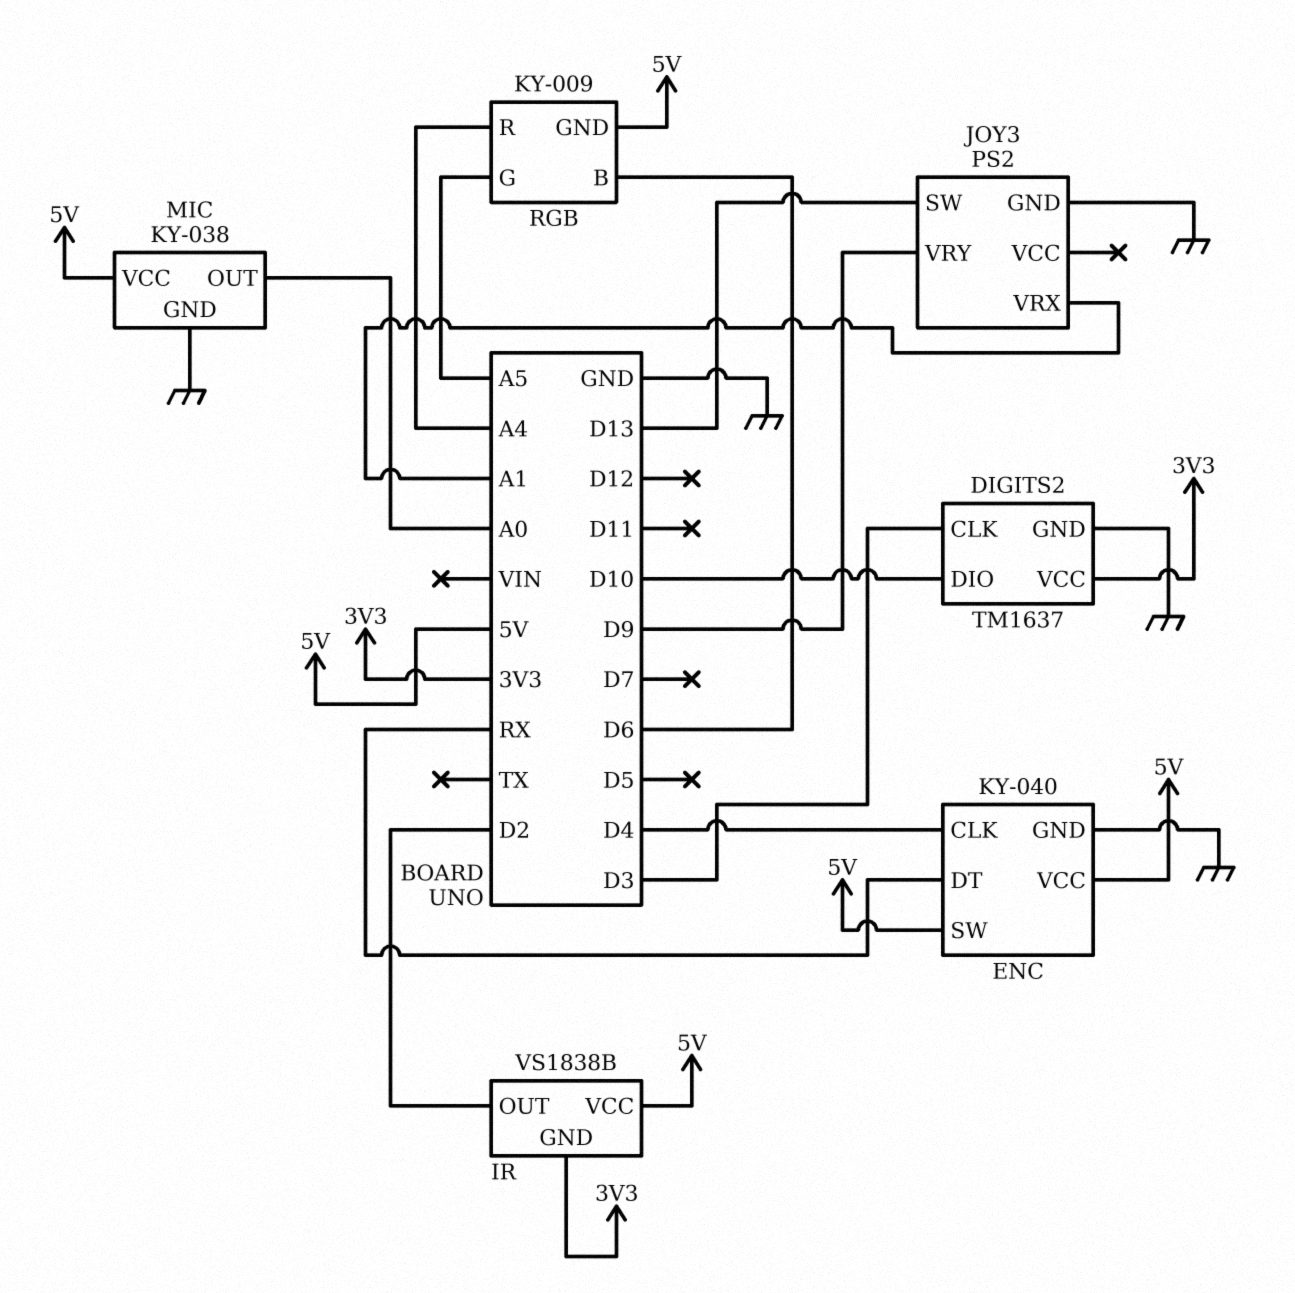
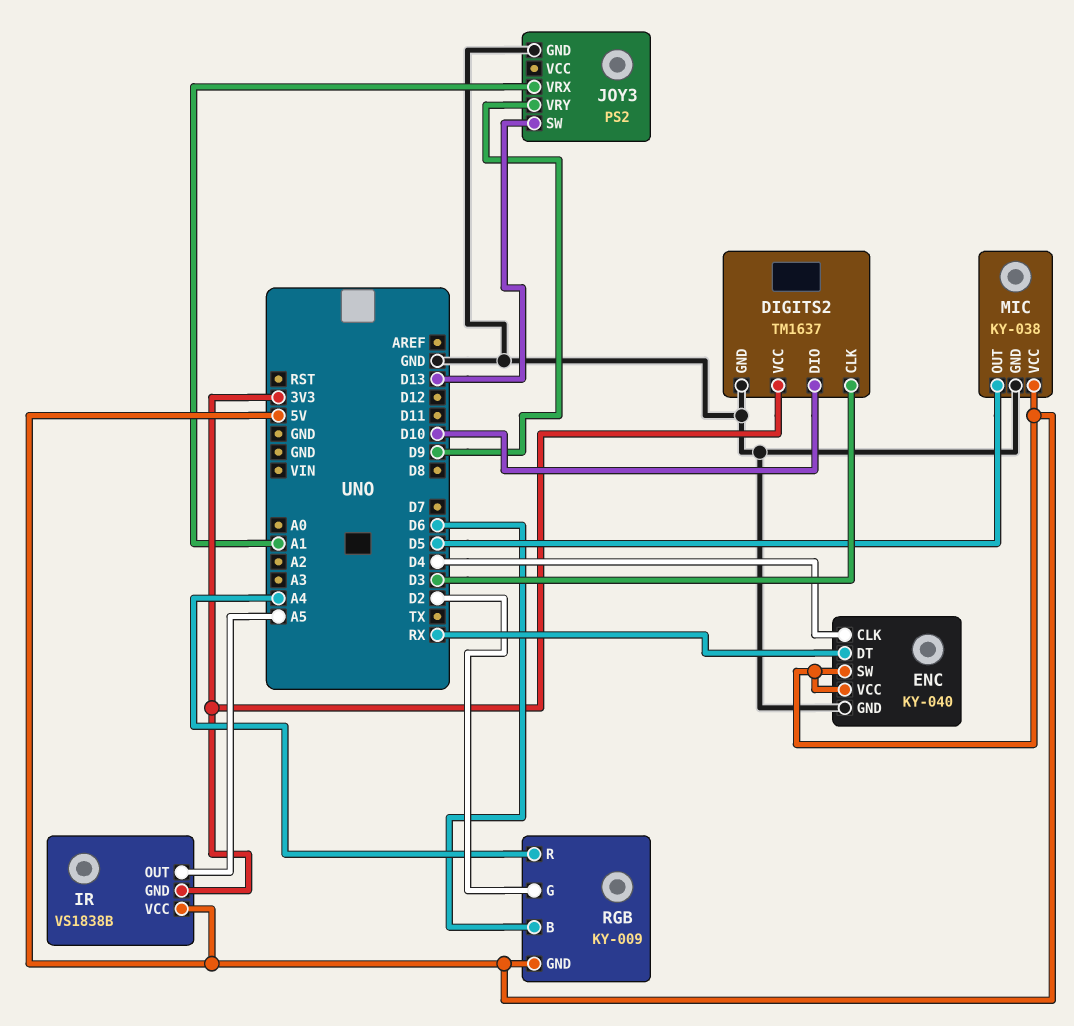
IR pin OUT: D2 -> A5
MIC pin OUT: A0 -> D5
RGB pin G: A5 -> D2

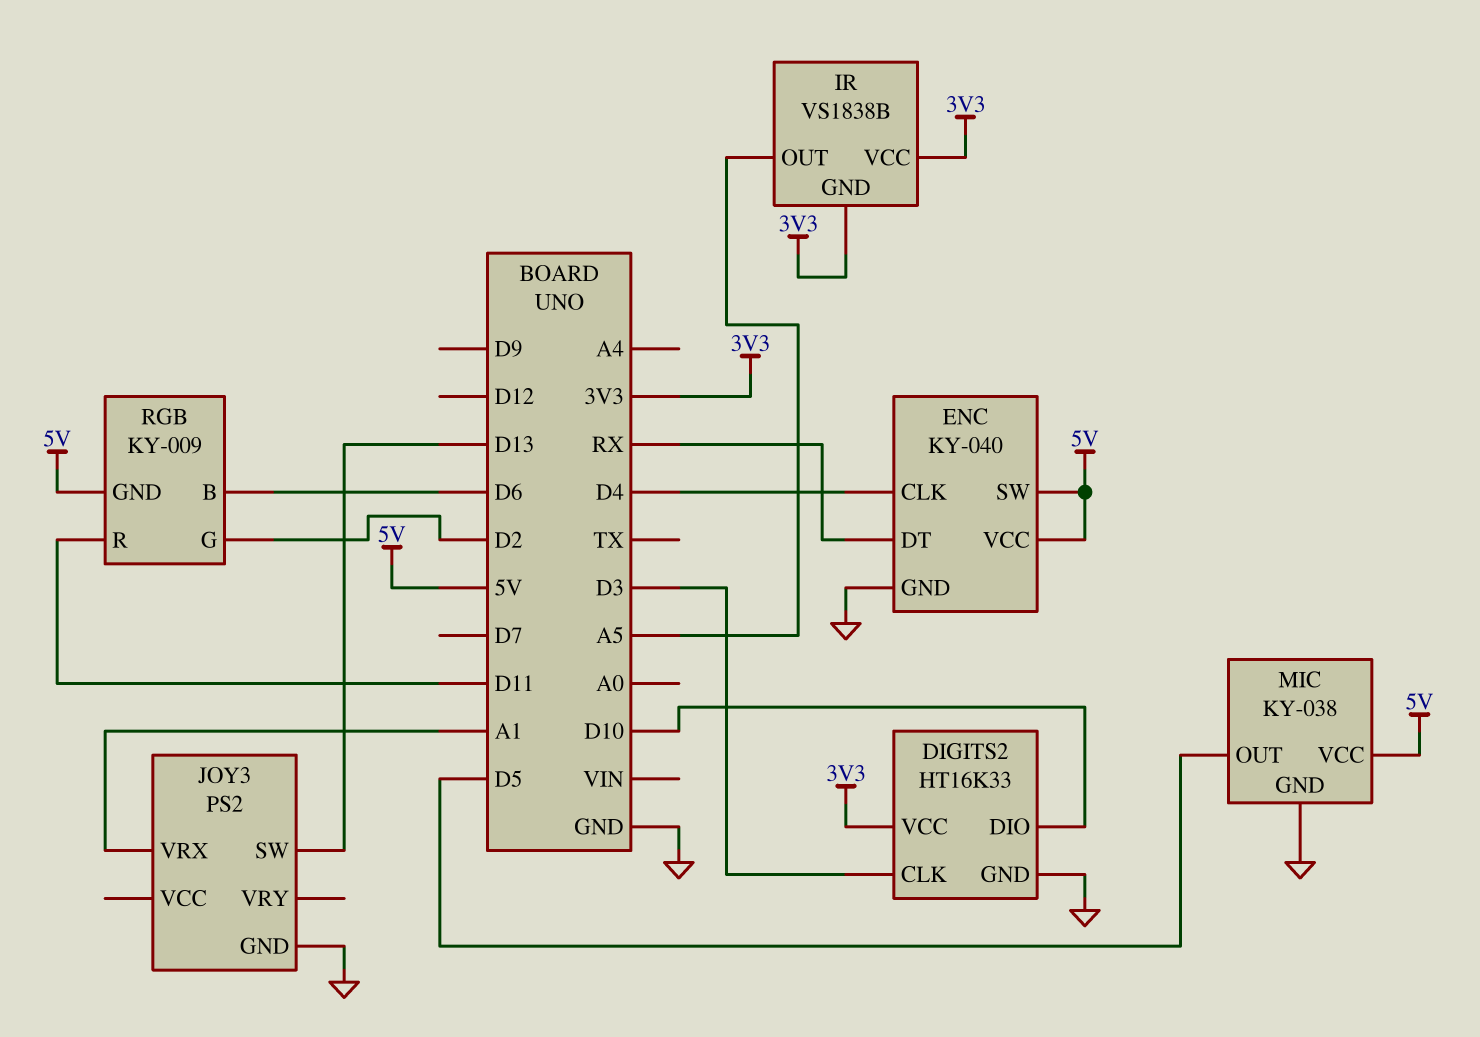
DIGITS2: TM1637 -> HT16K33
IR pin VCC: 5V -> 3V3
JOY3 pin VRY: D9 -> none
RGB pin R: A4 -> D11

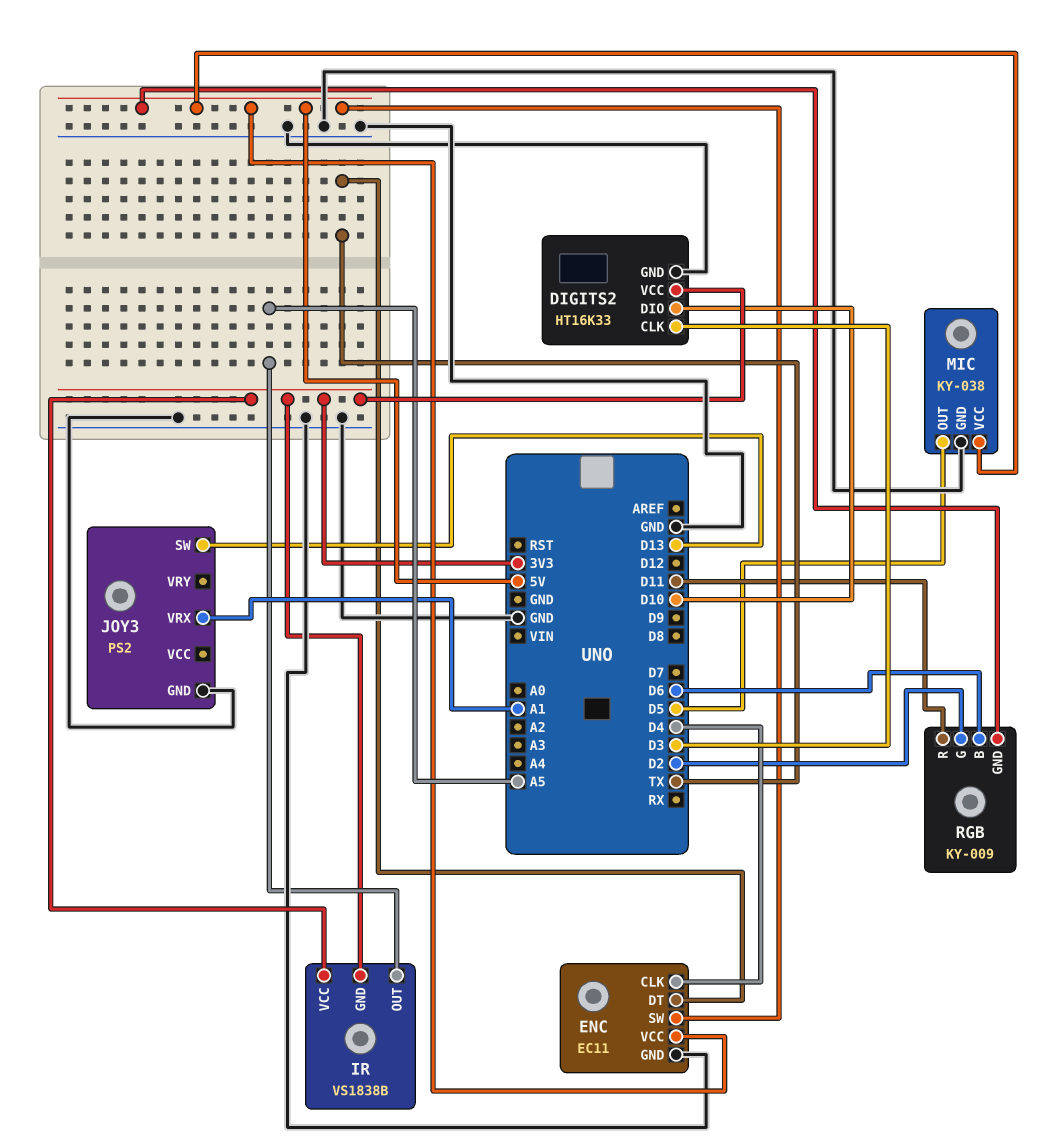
ENC: KY-040 -> EC11
ENC pin DT: RX -> TX

